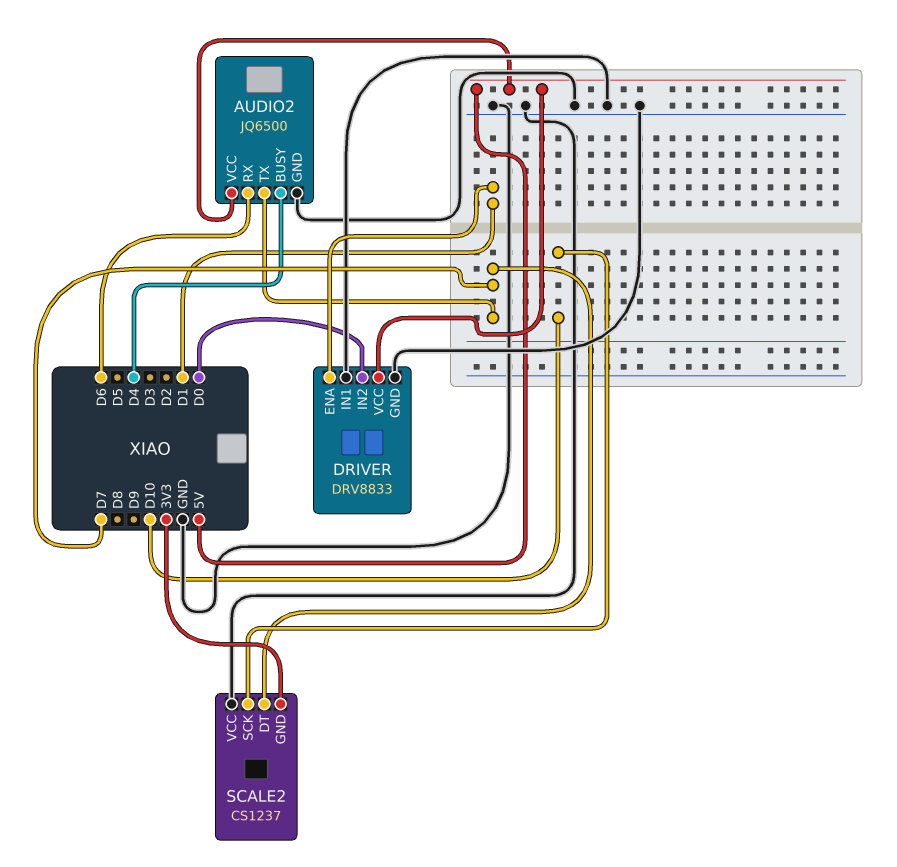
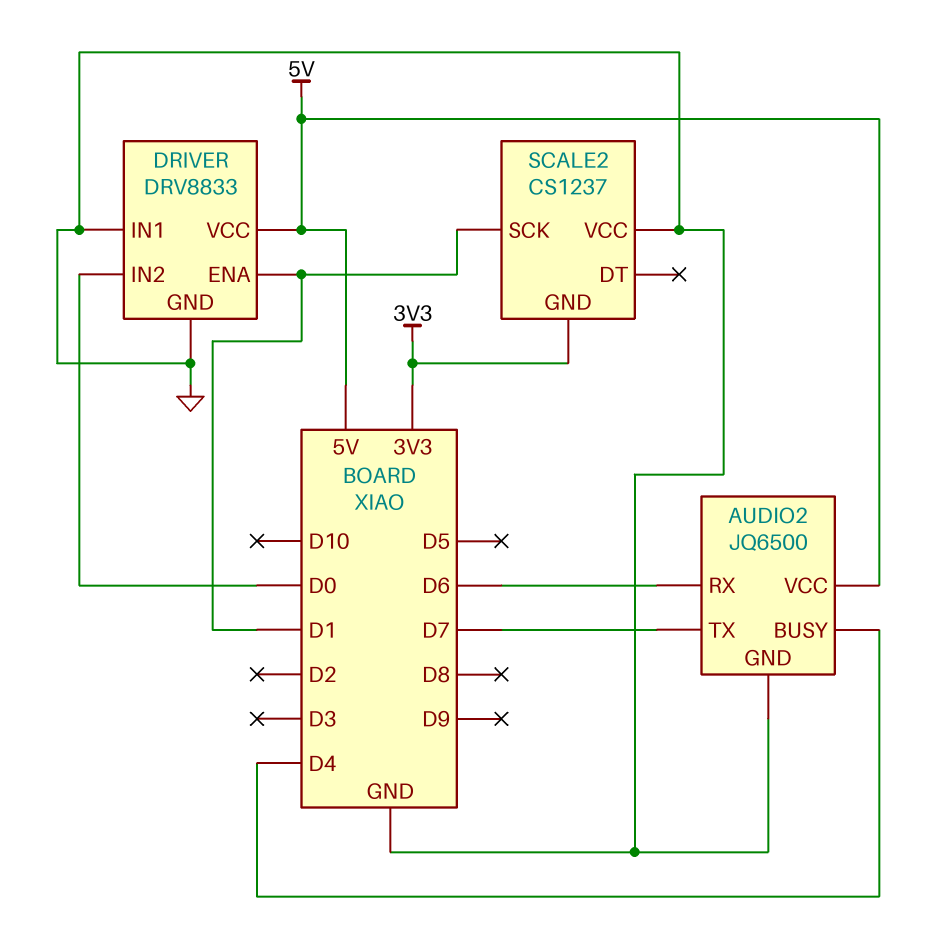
SCALE2 pin DT: D7 -> none
SCALE2 pin SCK: D10 -> D1

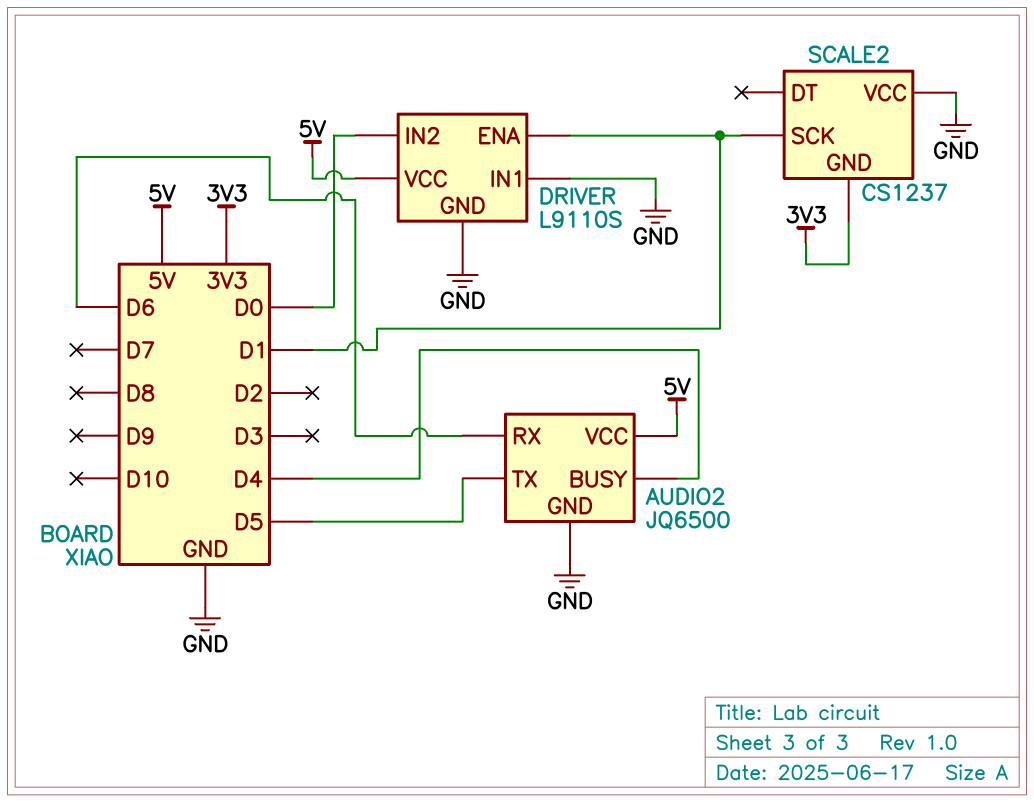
AUDIO2 pin TX: D7 -> D5
DRIVER: DRV8833 -> L9110S

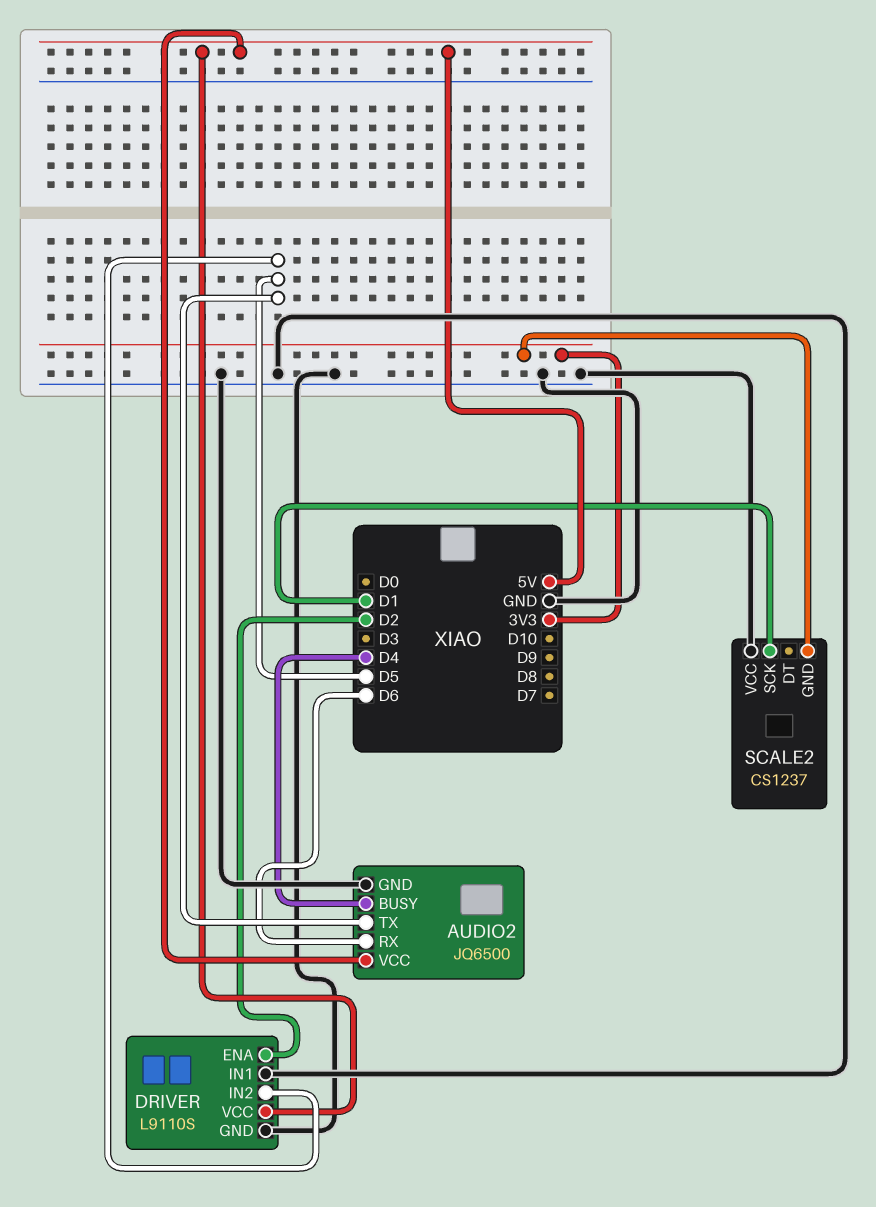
DRIVER pin ENA: D1 -> D2
DRIVER pin IN2: D0 -> D5

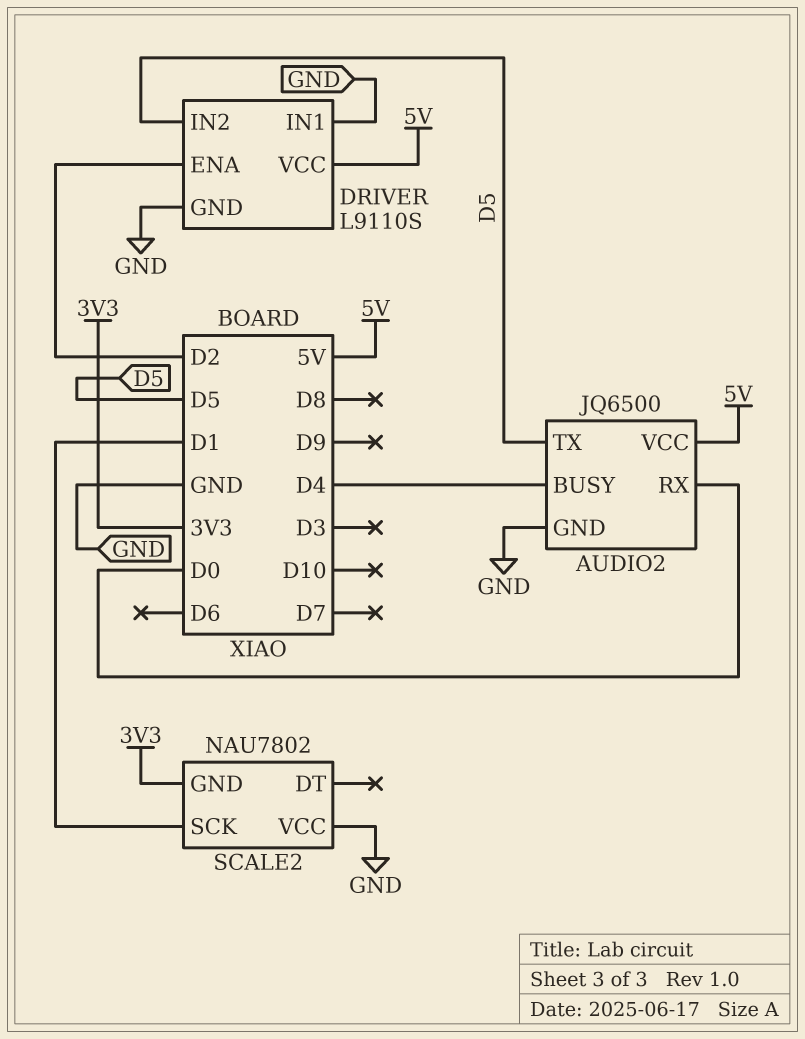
AUDIO2 pin RX: D6 -> D0
SCALE2: CS1237 -> NAU7802

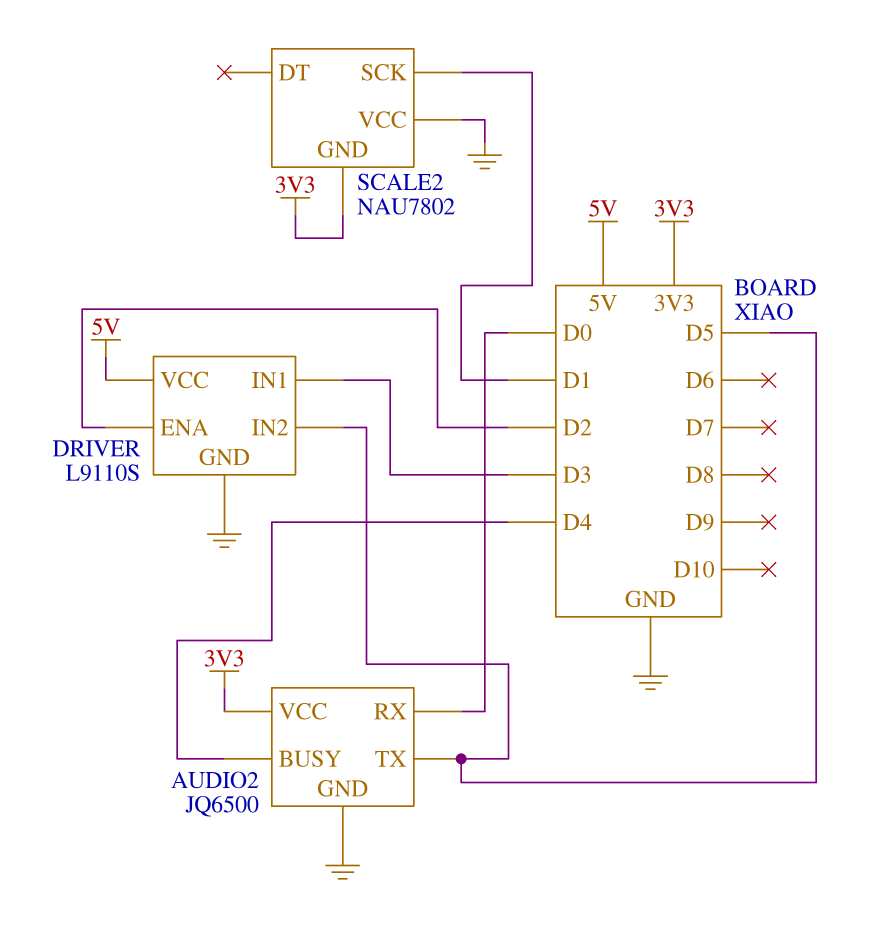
AUDIO2 pin VCC: 5V -> 3V3
DRIVER pin IN1: GND -> D3

